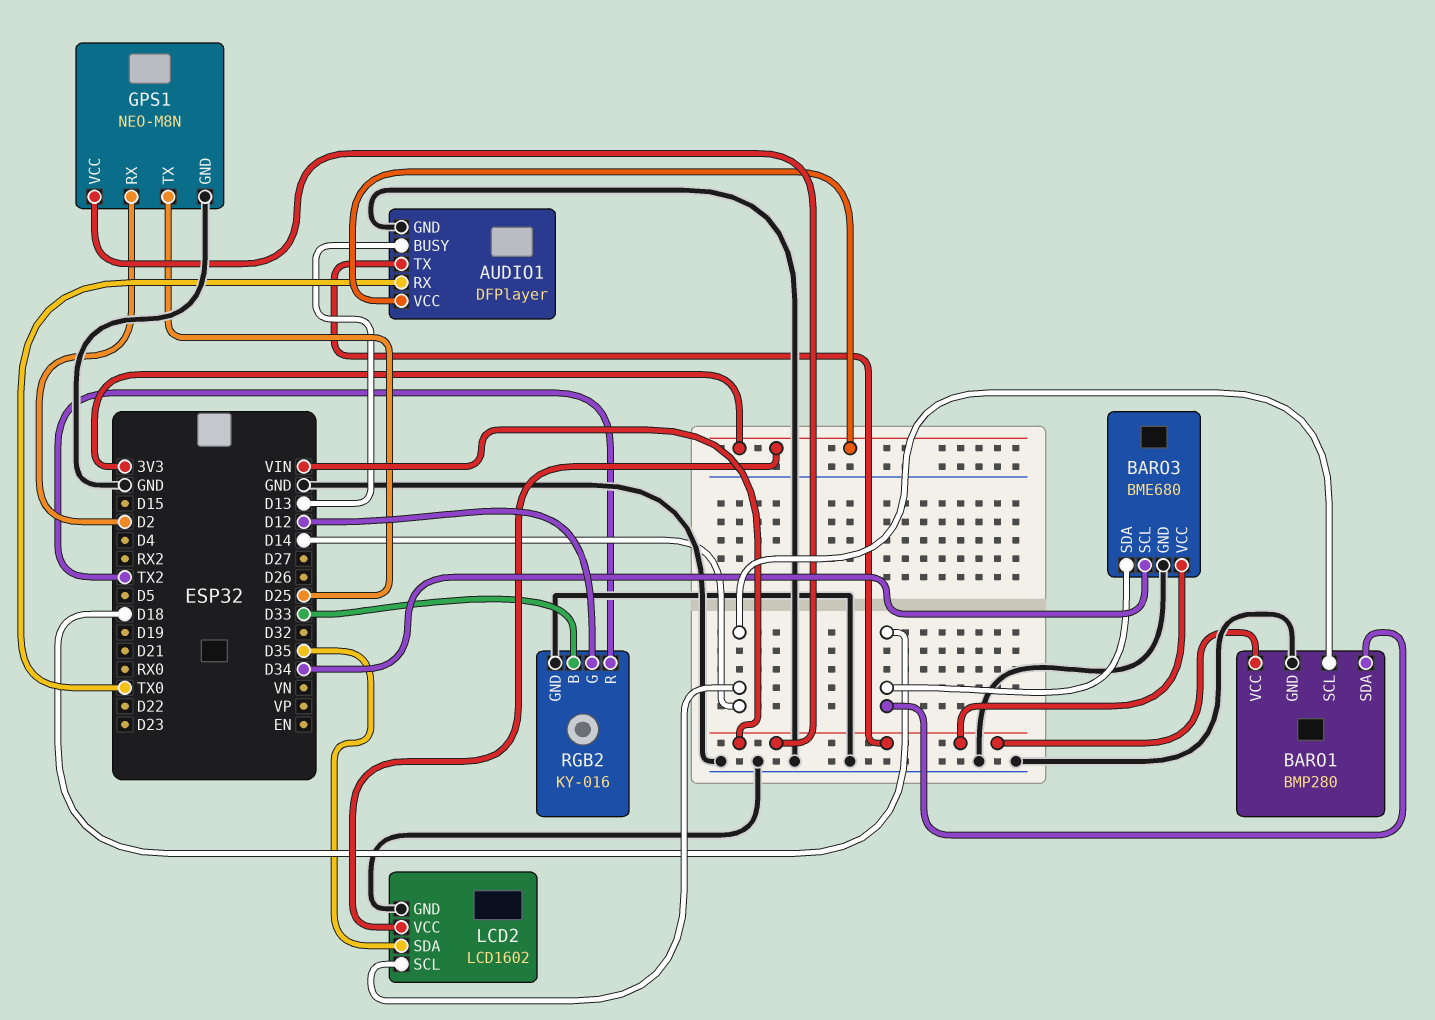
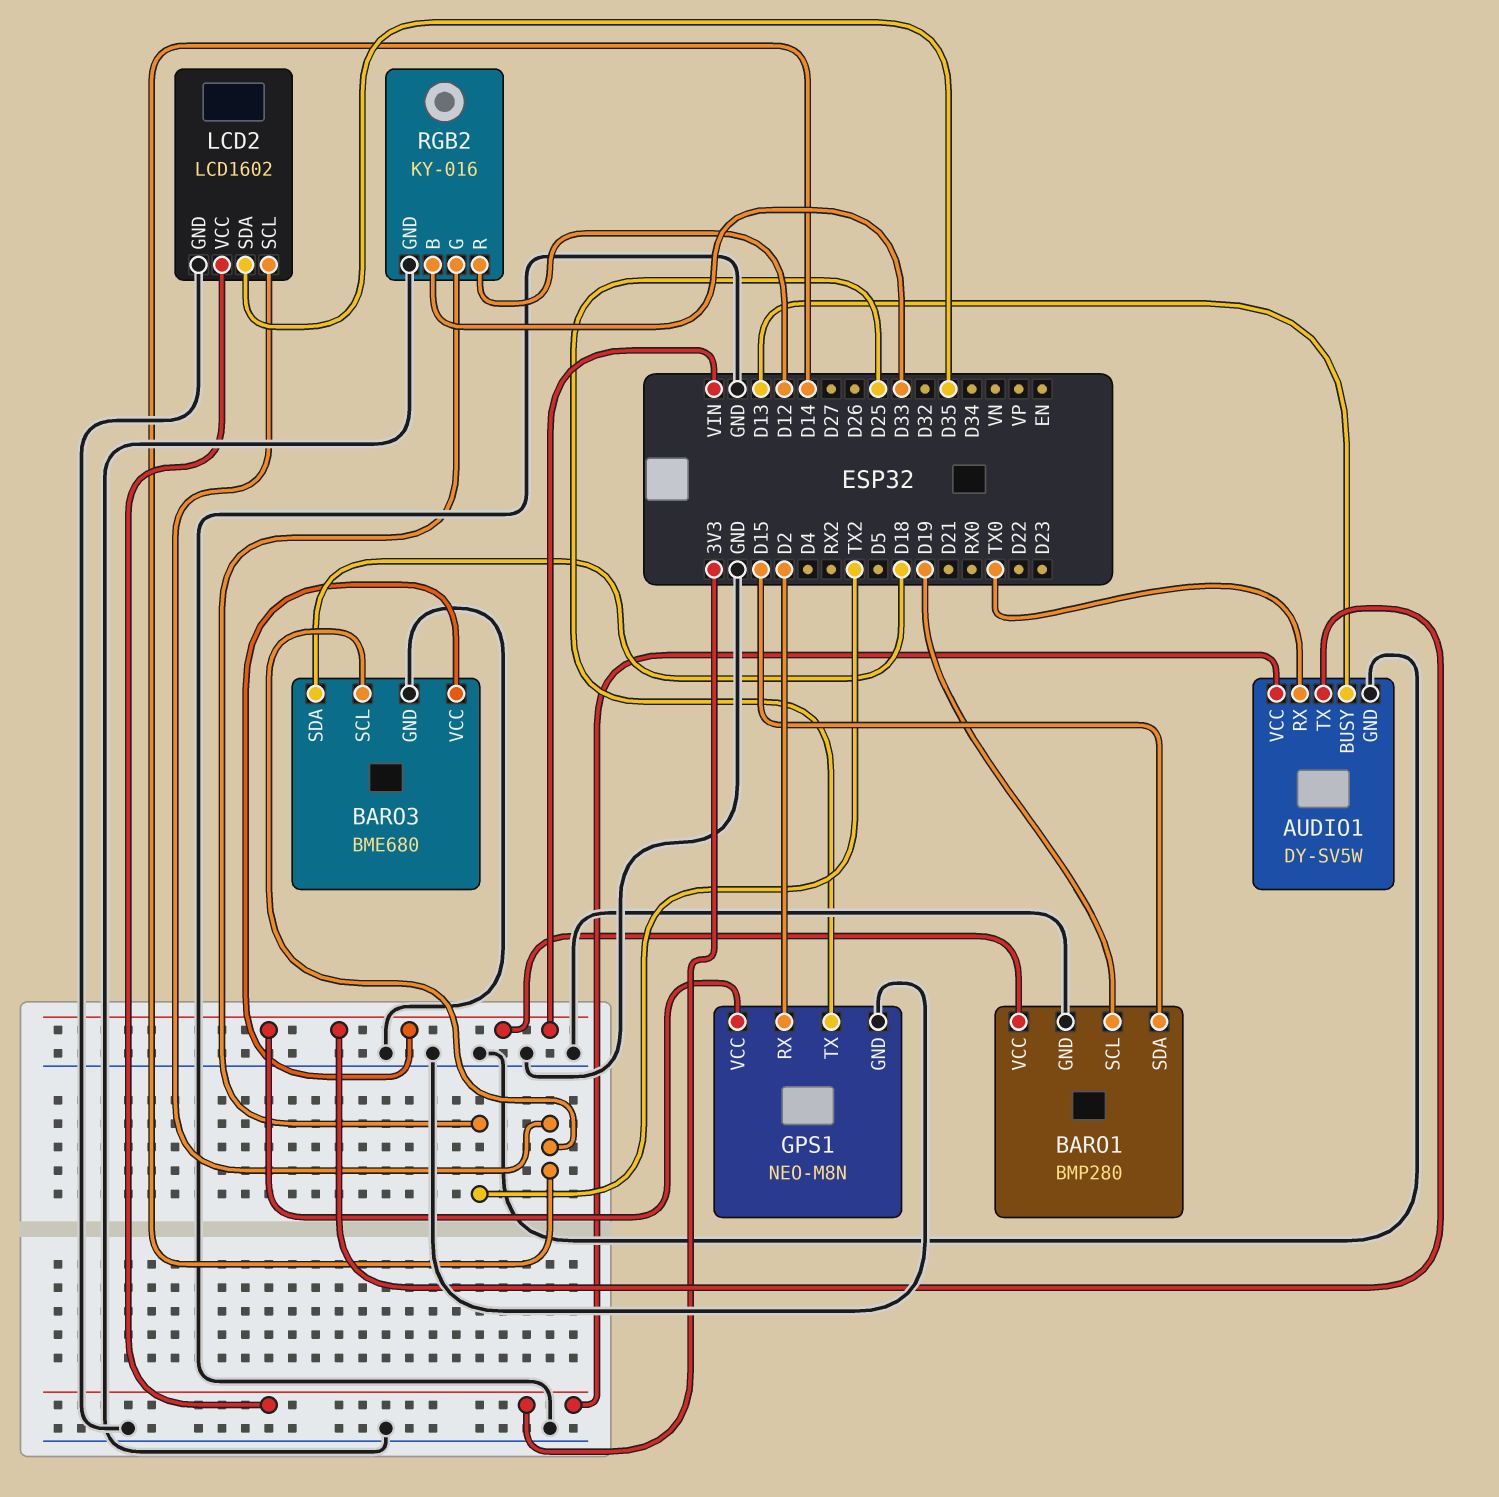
AUDIO1: DFPlayer -> DY-SV5W
BARO1 pin SCL: D14 -> D19
BARO1 pin SDA: D18 -> D15
BARO3 pin SCL: D34 -> D14
RGB2 pin G: D12 -> TX2
RGB2 pin R: TX2 -> D12

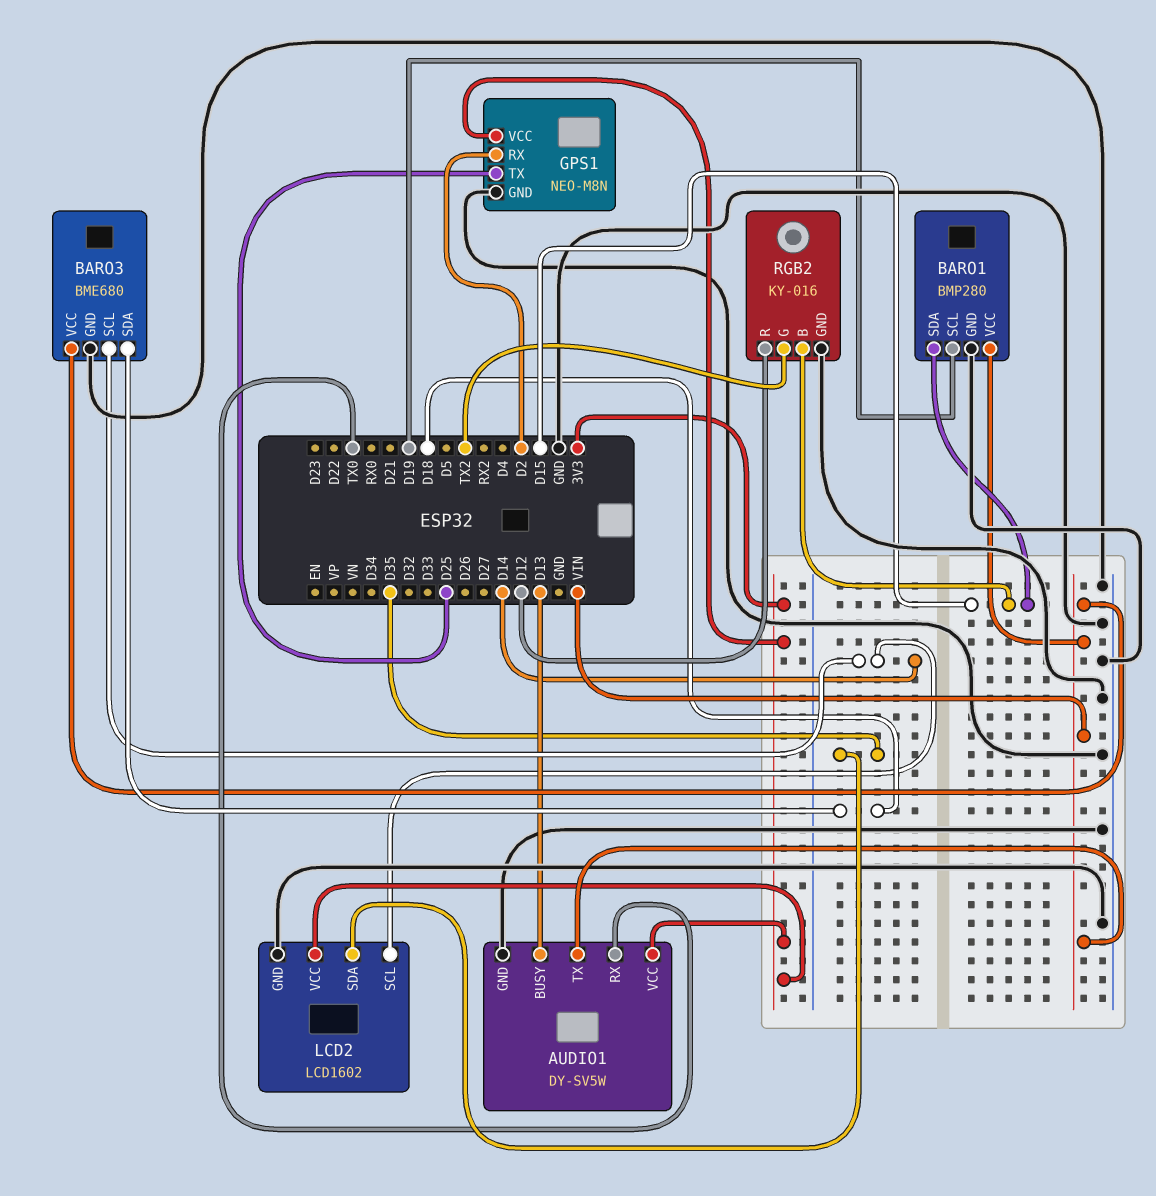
GPS1 pin VCC: VIN -> 3V3
RGB2 pin B: D33 -> D15

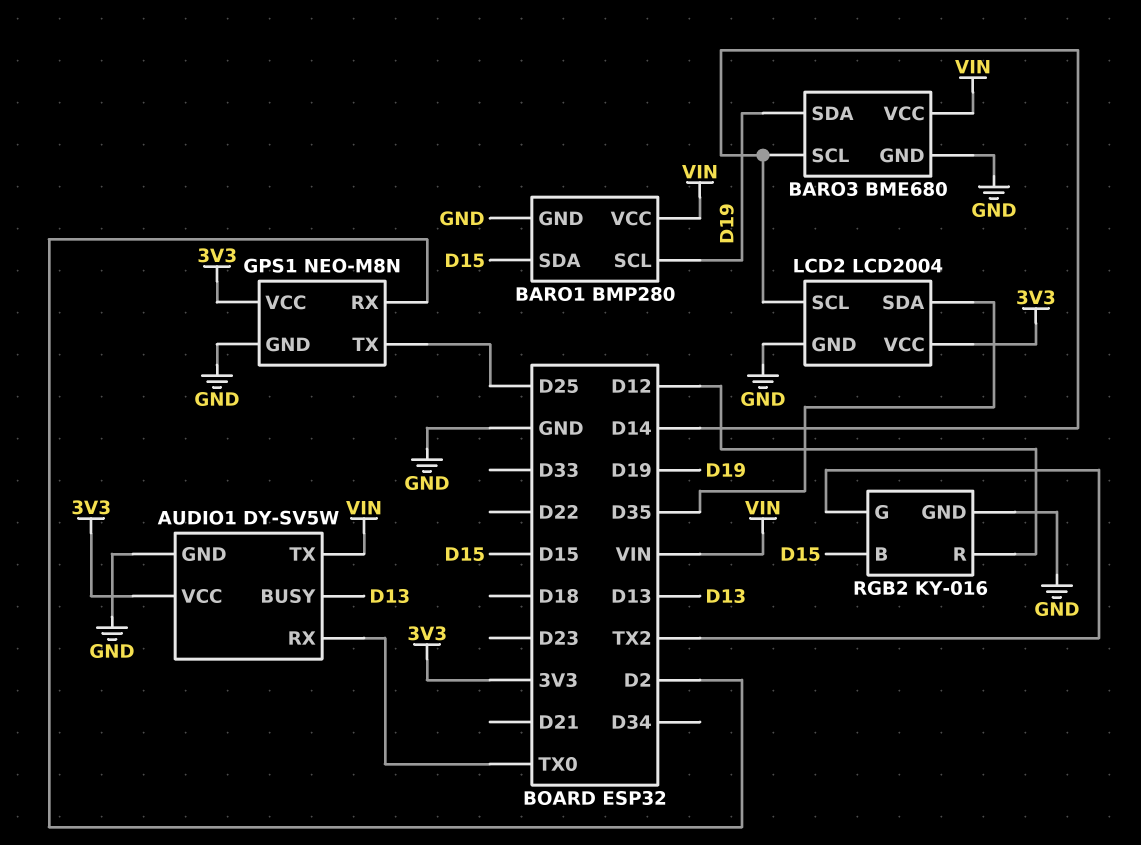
BARO3 pin SDA: D18 -> D19
LCD2: LCD1602 -> LCD2004

